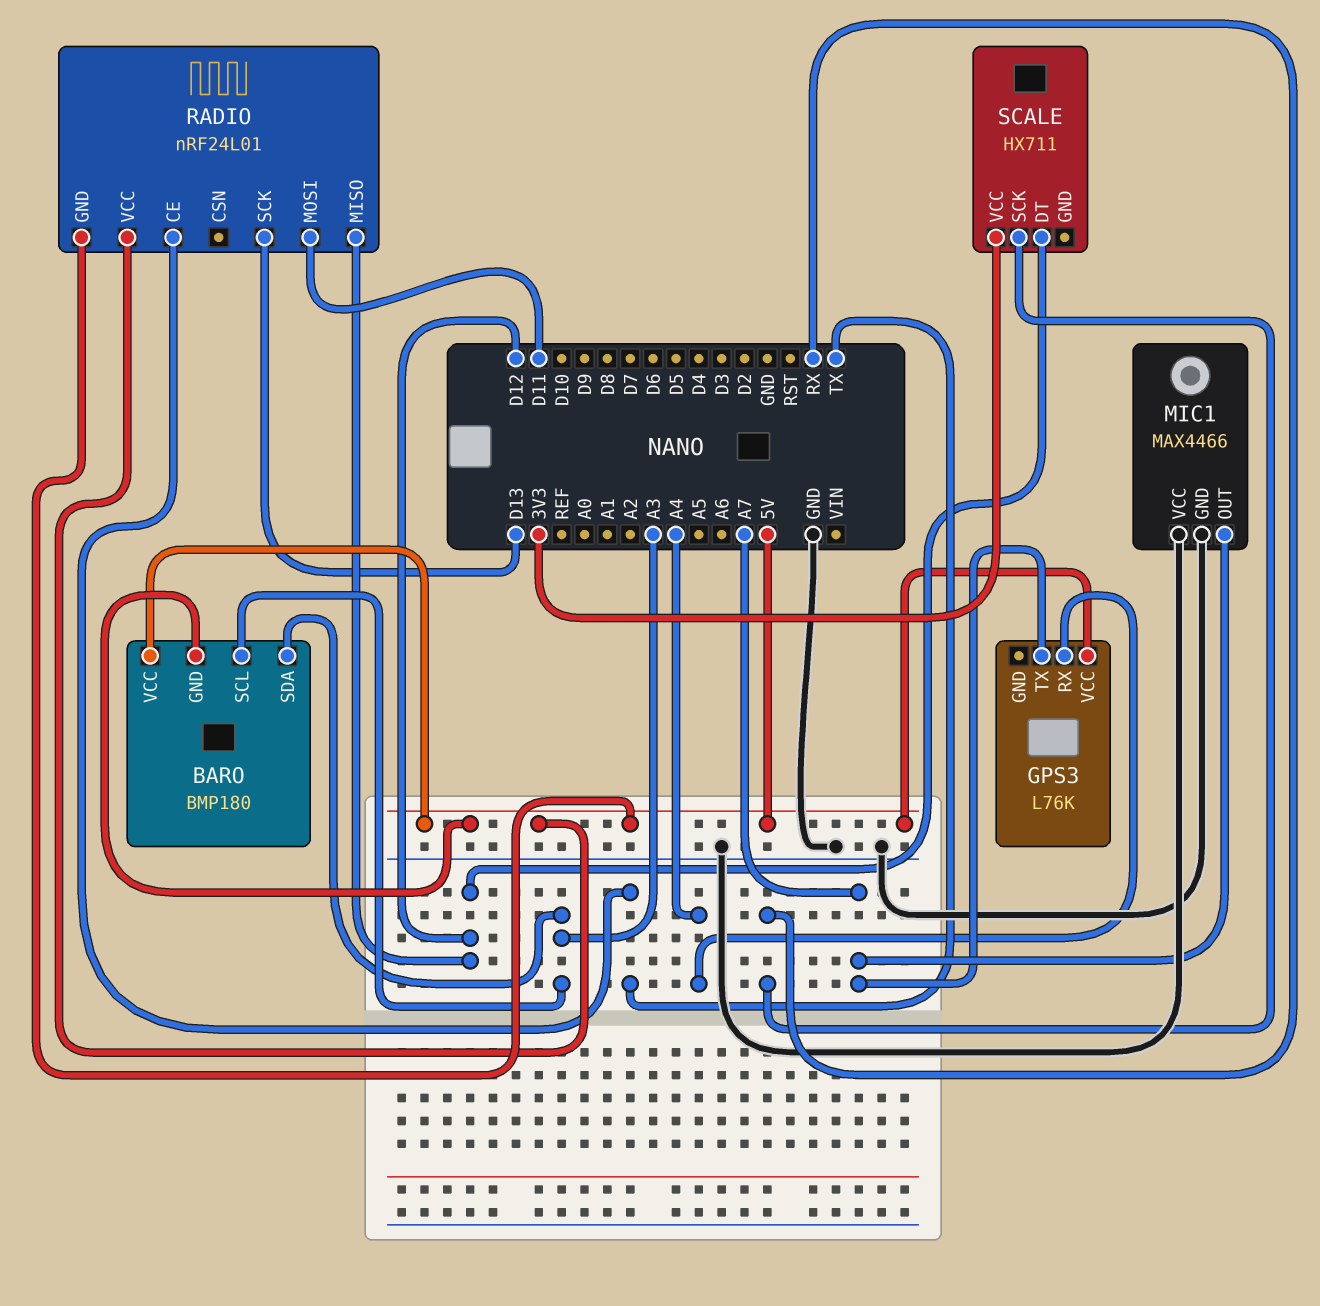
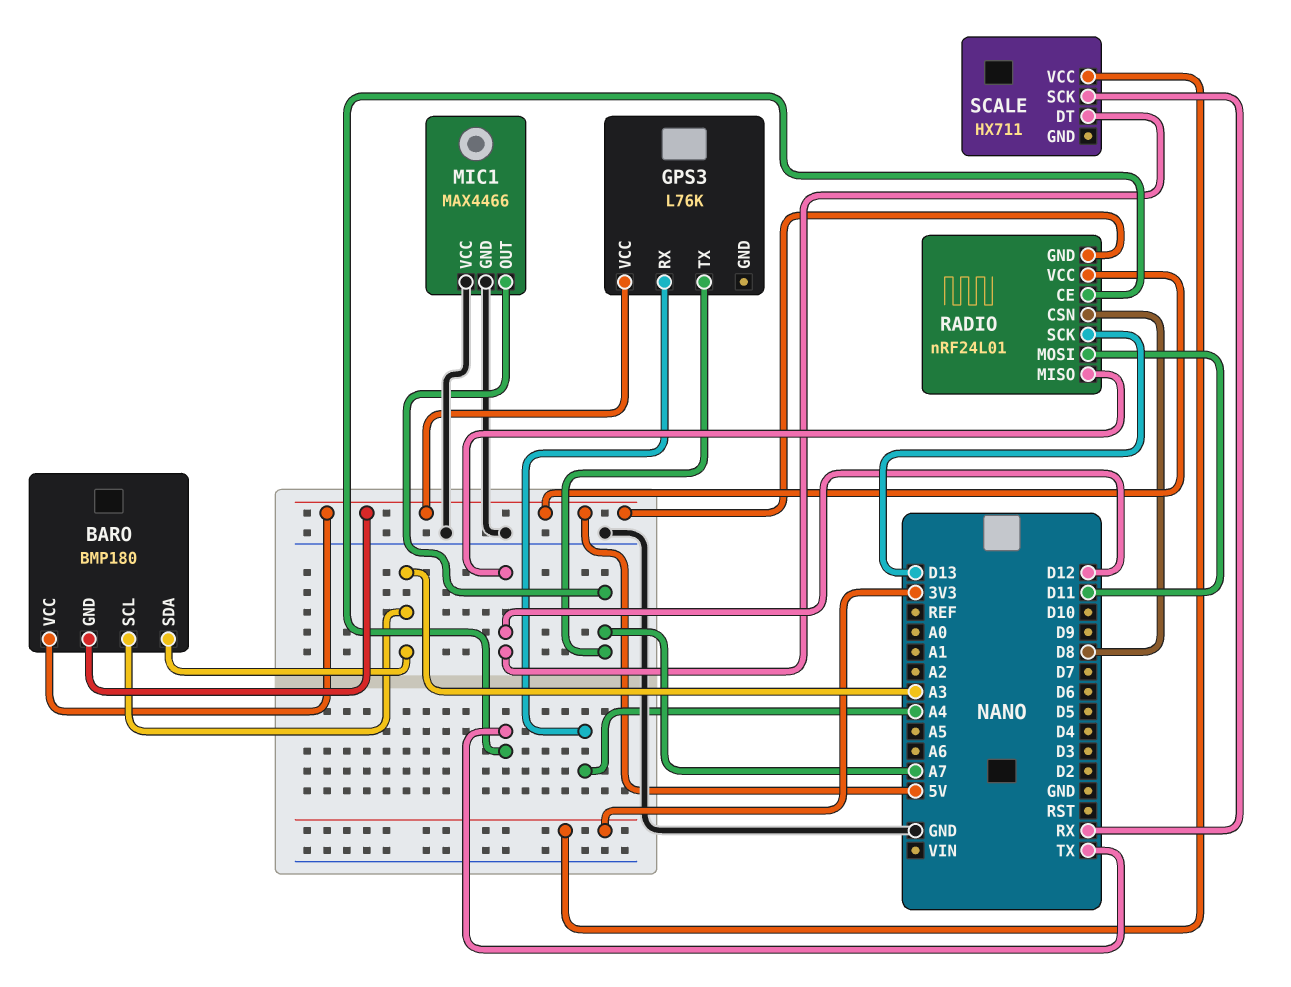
RADIO pin CSN: none -> D8

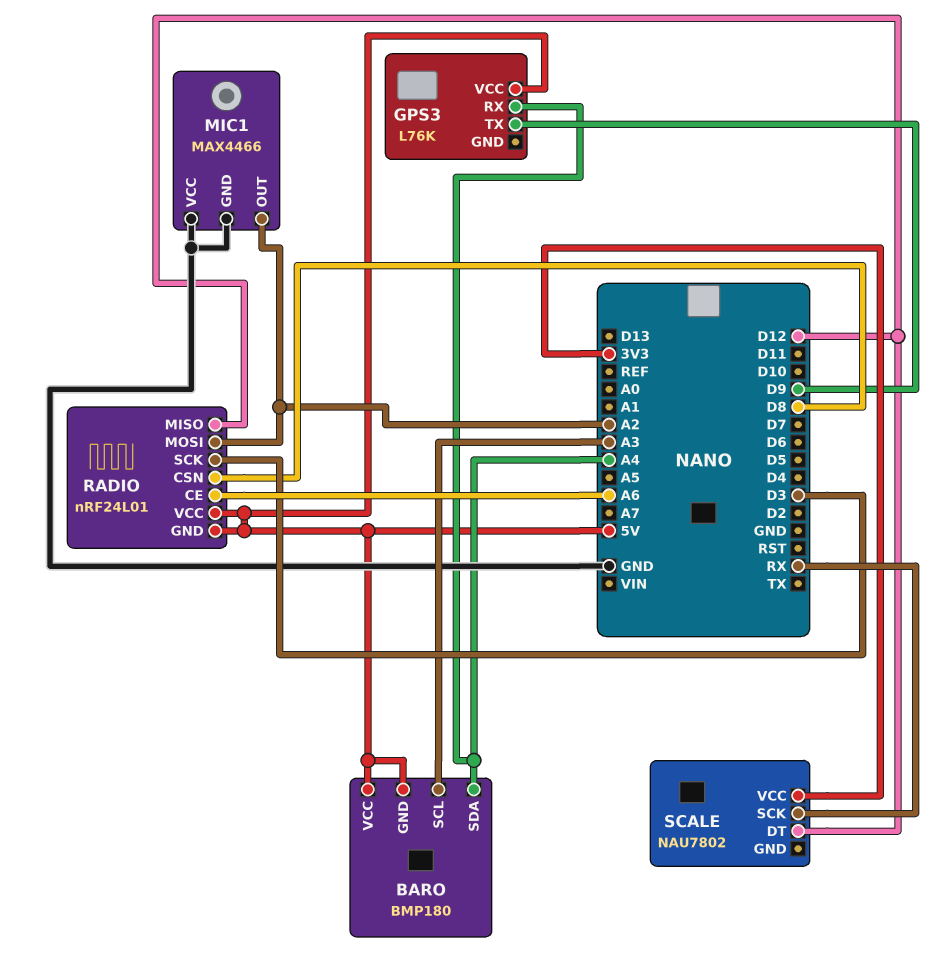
BARO pin SDA: A3 -> A4
GPS3 pin TX: A7 -> D9
MIC1 pin OUT: A7 -> A2
RADIO pin CE: TX -> A6
RADIO pin MOSI: D11 -> A2
RADIO pin SCK: D13 -> D3
SCALE: HX711 -> NAU7802

